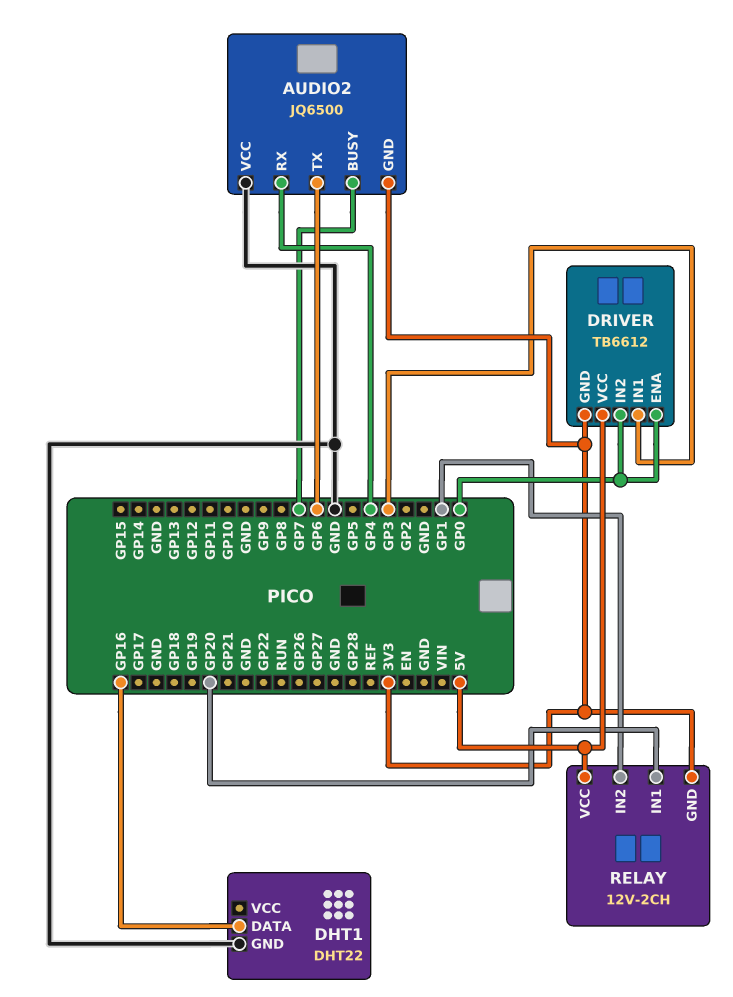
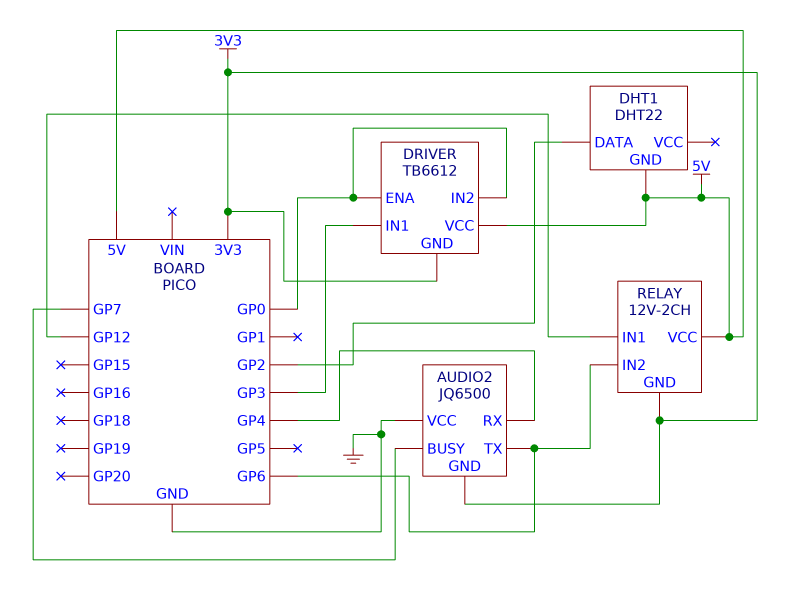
DHT1 pin DATA: GP16 -> GP2
DHT1 pin GND: GND -> 5V
RELAY pin IN1: GP20 -> GP12
RELAY pin IN2: GP1 -> GP6

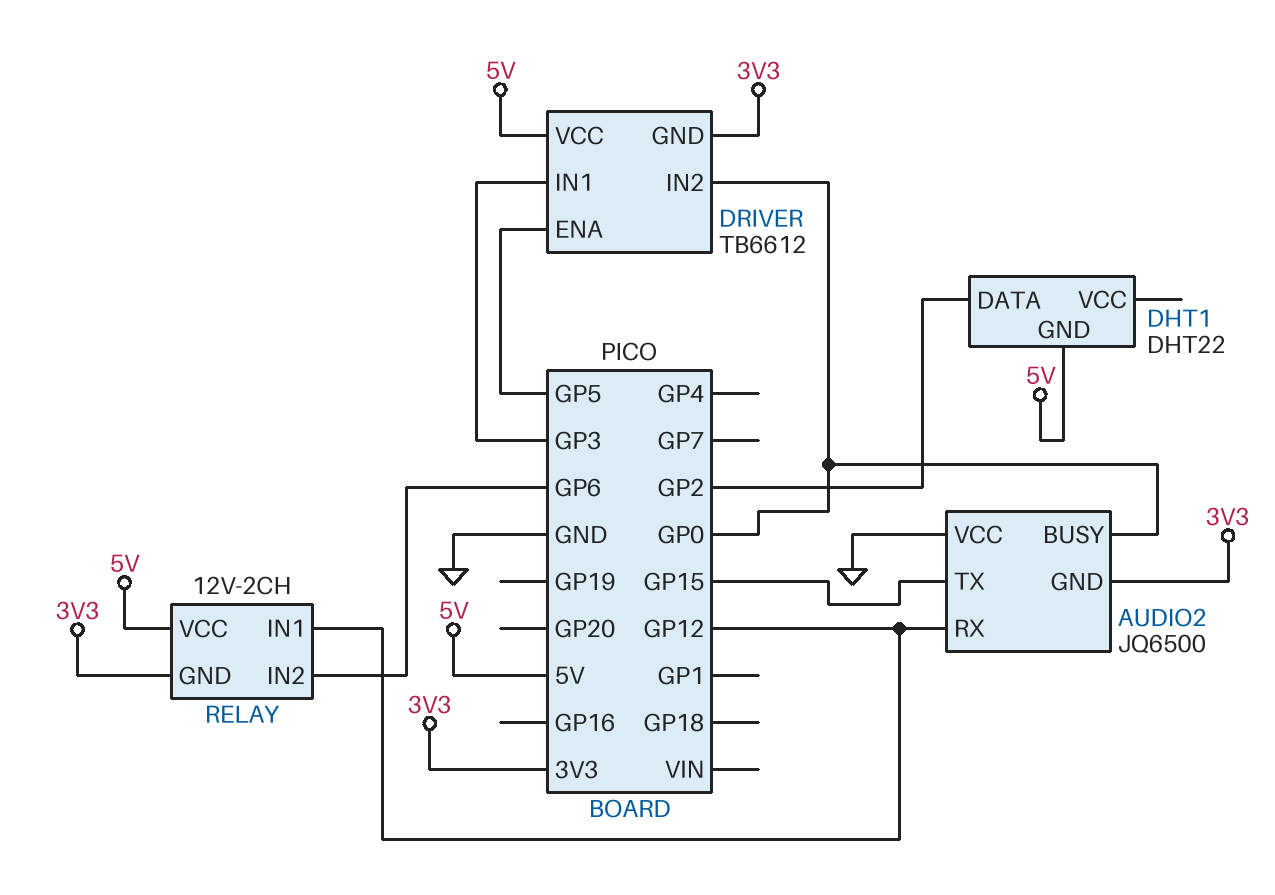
AUDIO2 pin BUSY: GP7 -> GP0
AUDIO2 pin RX: GP4 -> GP12
AUDIO2 pin TX: GP6 -> GP15
DRIVER pin ENA: GP0 -> GP5

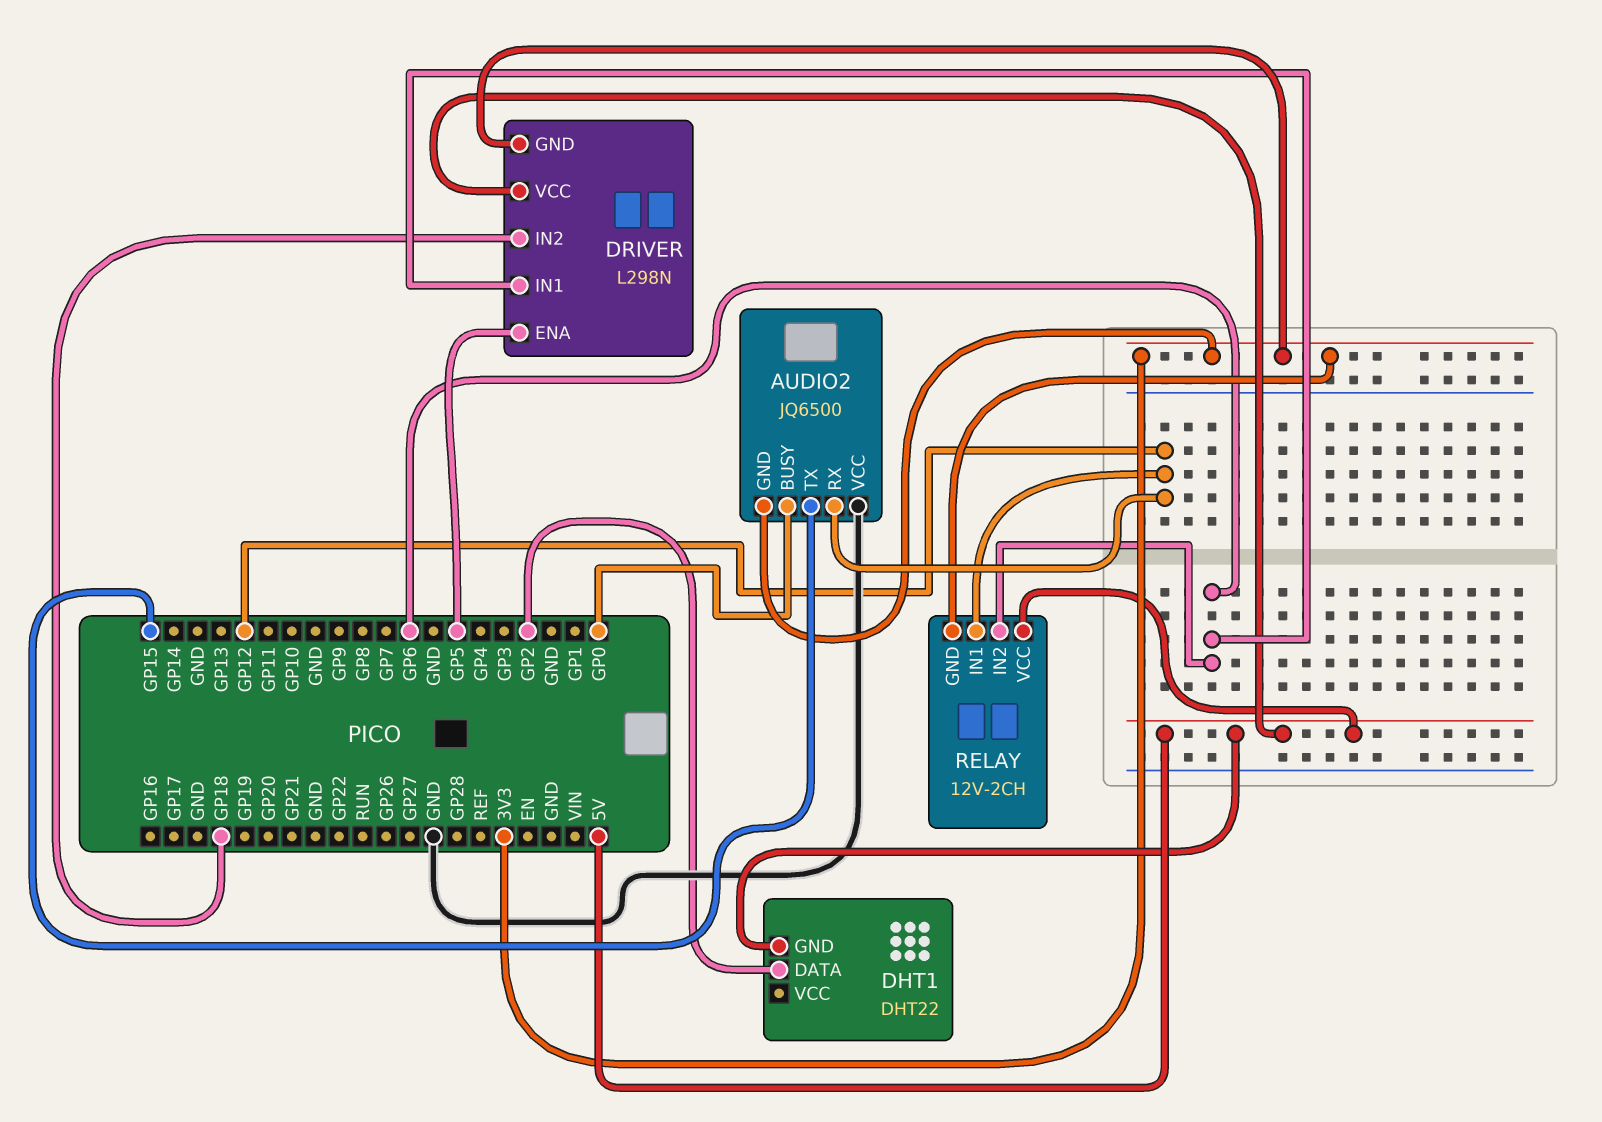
DRIVER: TB6612 -> L298N
DRIVER pin IN1: GP3 -> GP6
DRIVER pin IN2: GP0 -> GP18

